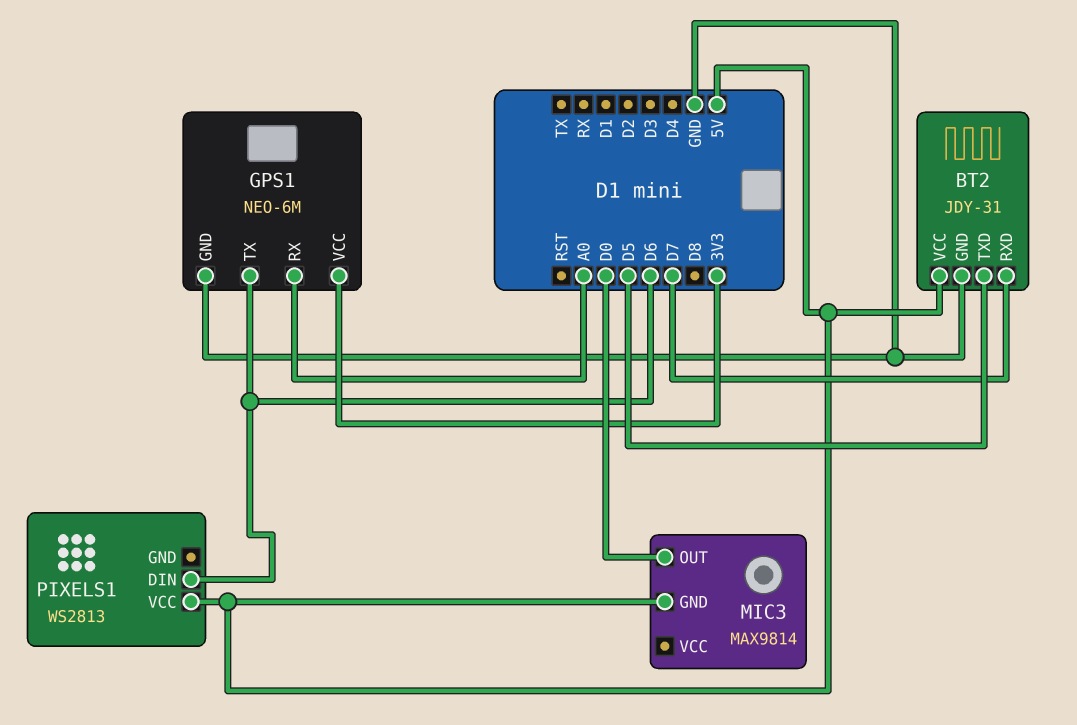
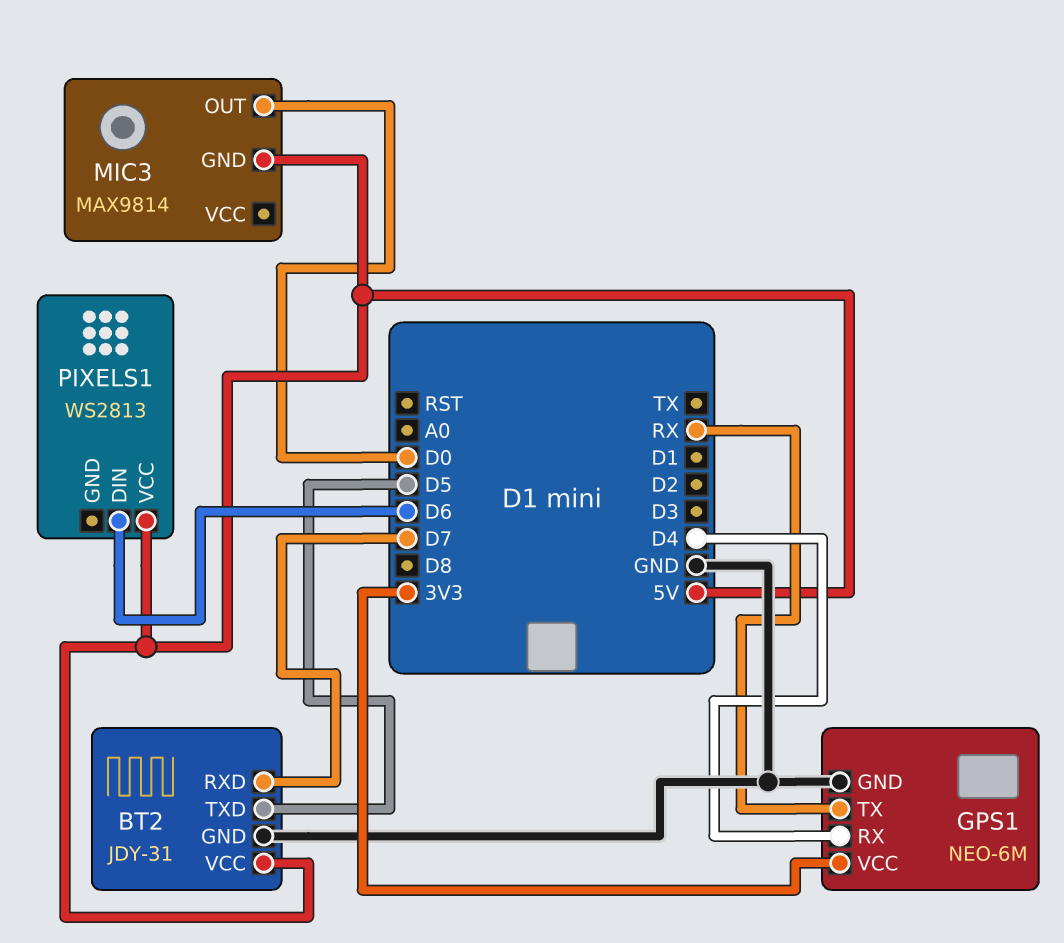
GPS1 pin RX: A0 -> D4
GPS1 pin TX: D6 -> RX

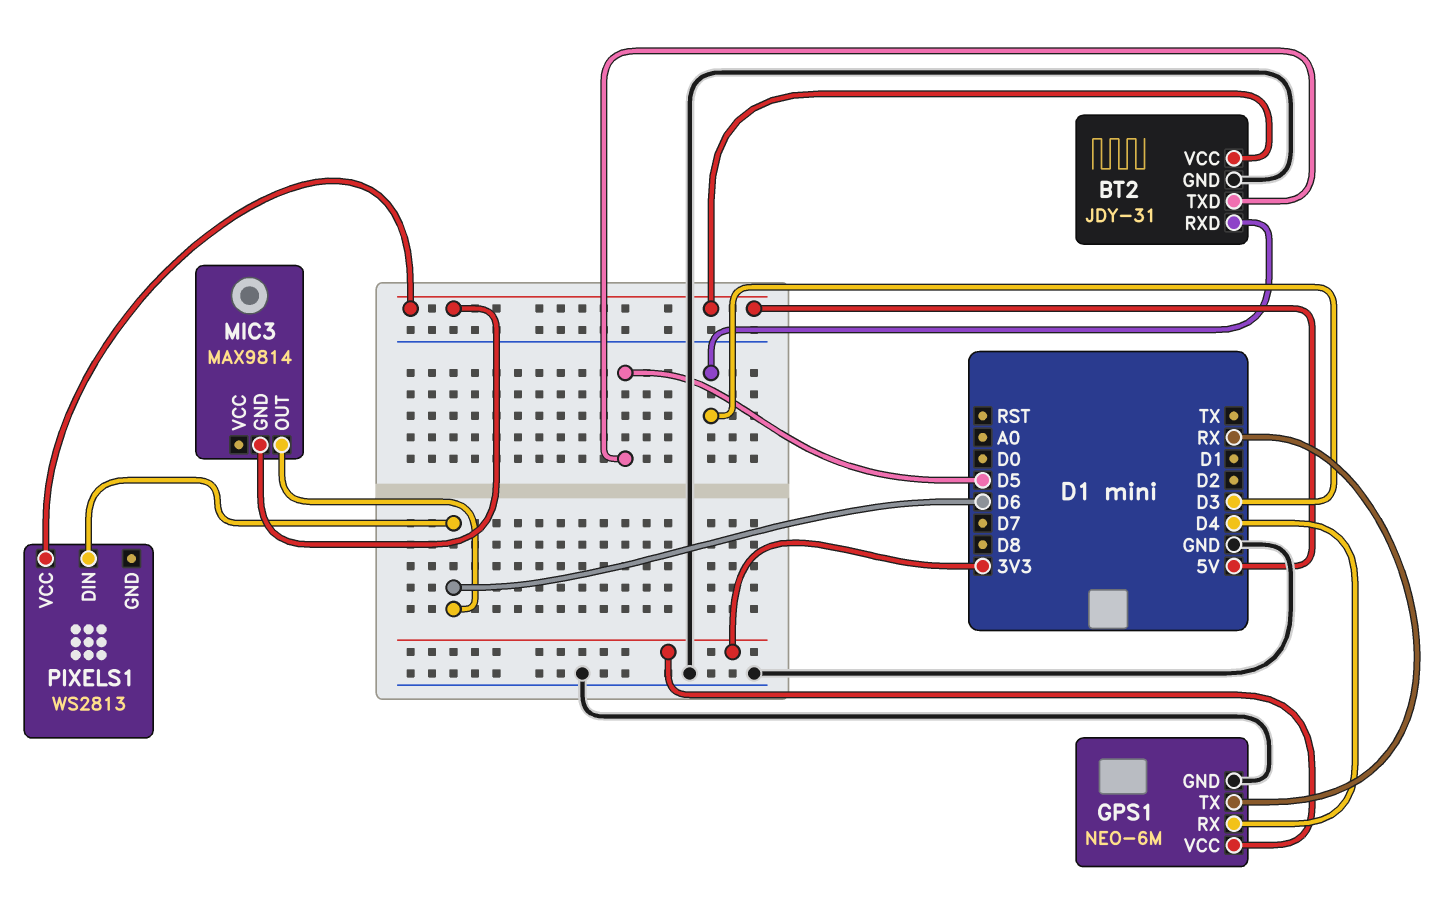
BT2 pin RXD: D7 -> D3
MIC3 pin OUT: D0 -> D6

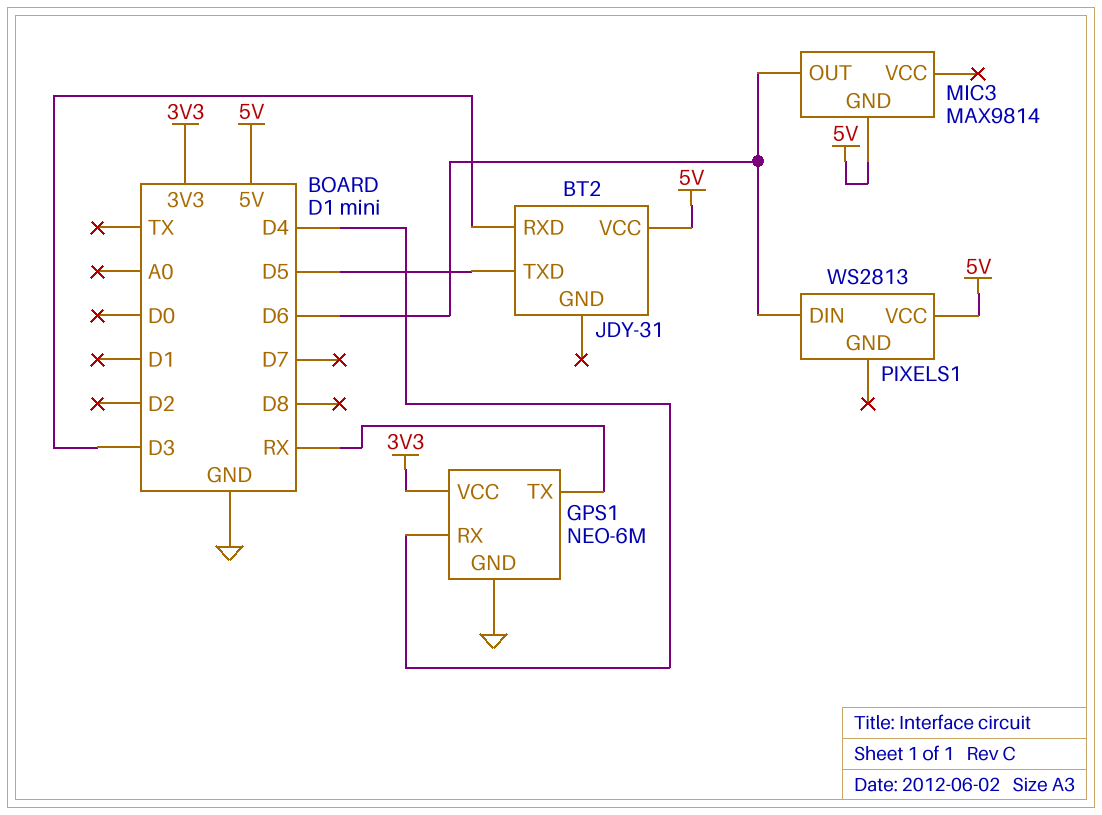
BT2 pin GND: GND -> none

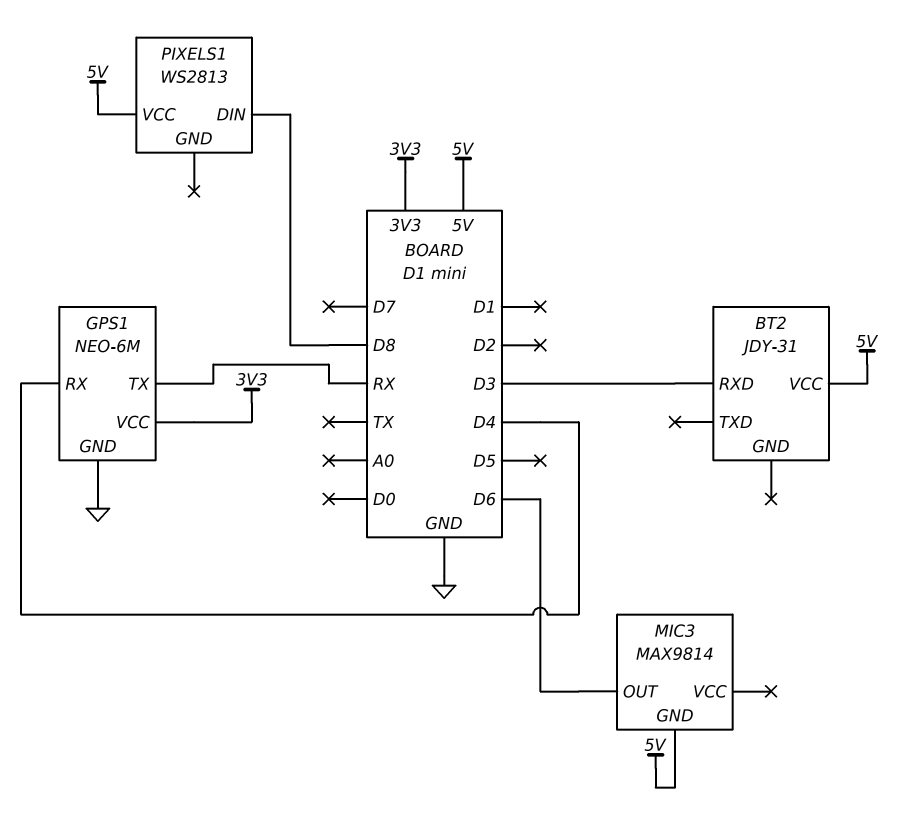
BT2 pin TXD: D5 -> none
PIXELS1 pin DIN: D6 -> D8

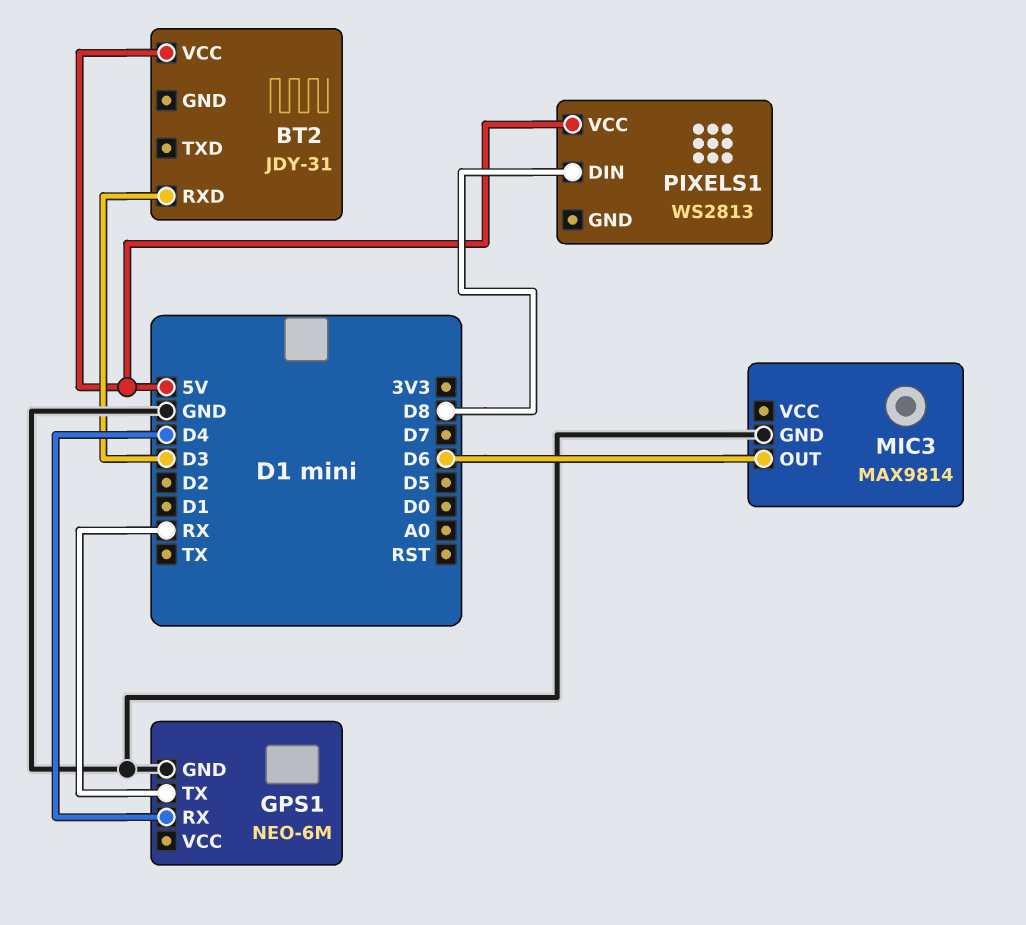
GPS1 pin VCC: 3V3 -> none
MIC3 pin GND: 5V -> GND

